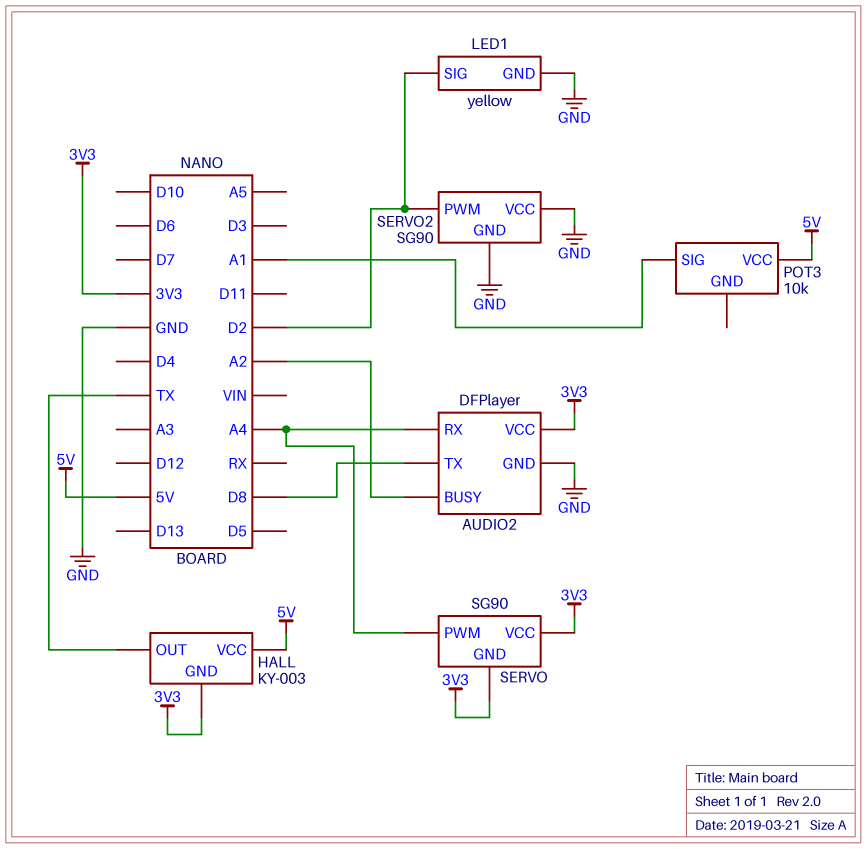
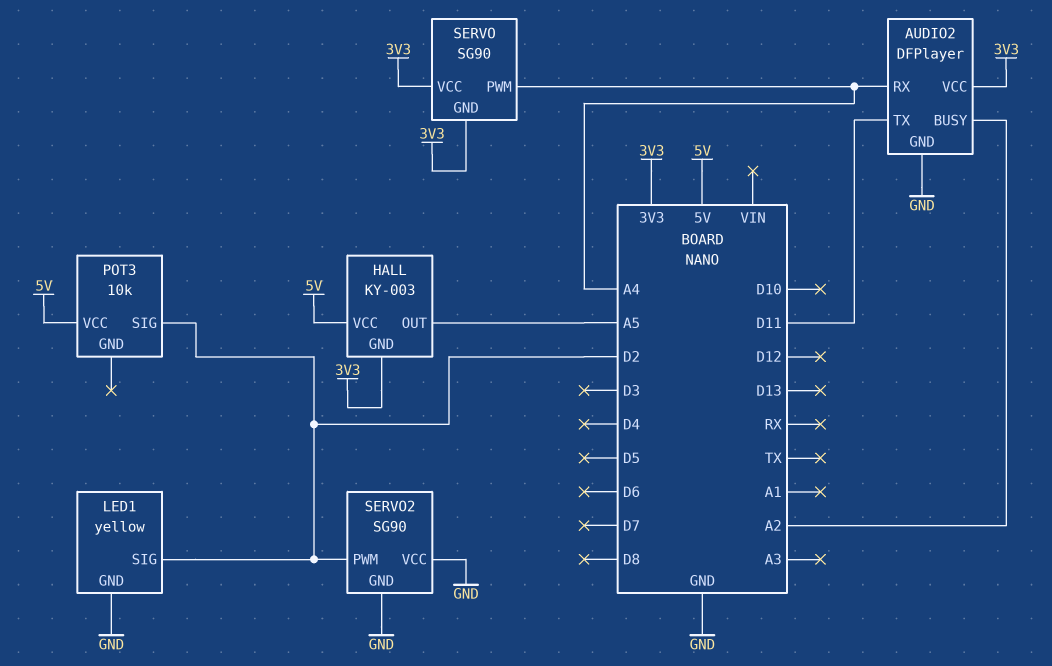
AUDIO2 pin TX: D8 -> D11
HALL pin OUT: TX -> A5
POT3 pin SIG: A1 -> D2

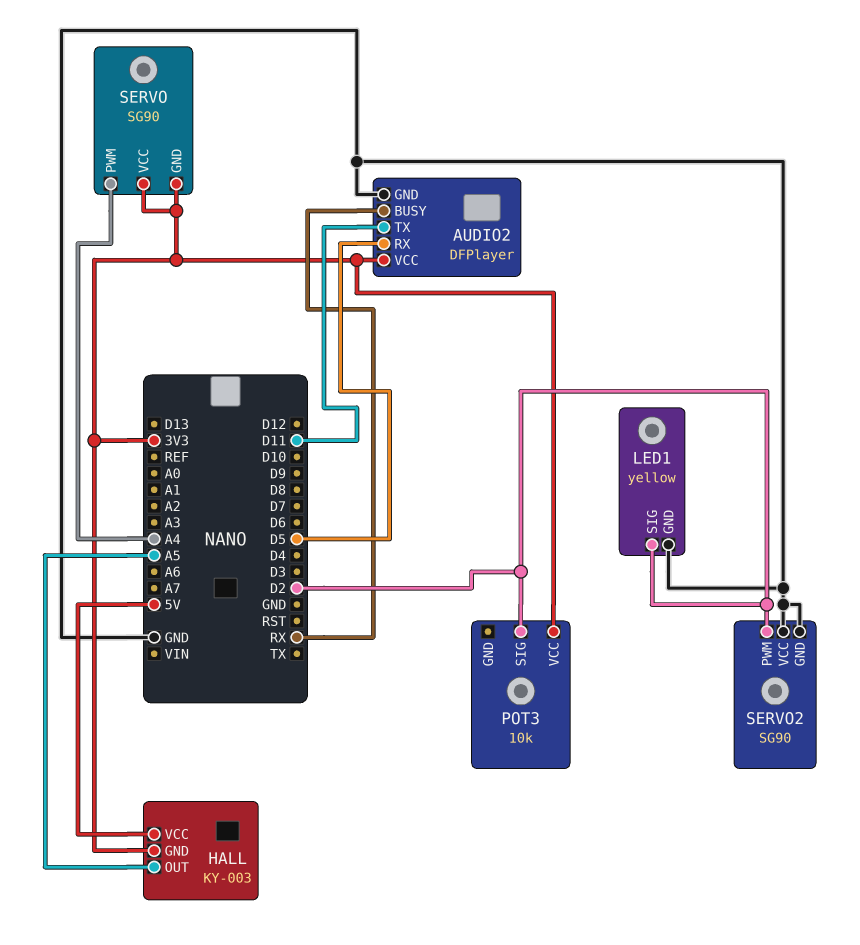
AUDIO2 pin BUSY: A2 -> RX
AUDIO2 pin RX: A4 -> D5
POT3 pin VCC: 5V -> 3V3

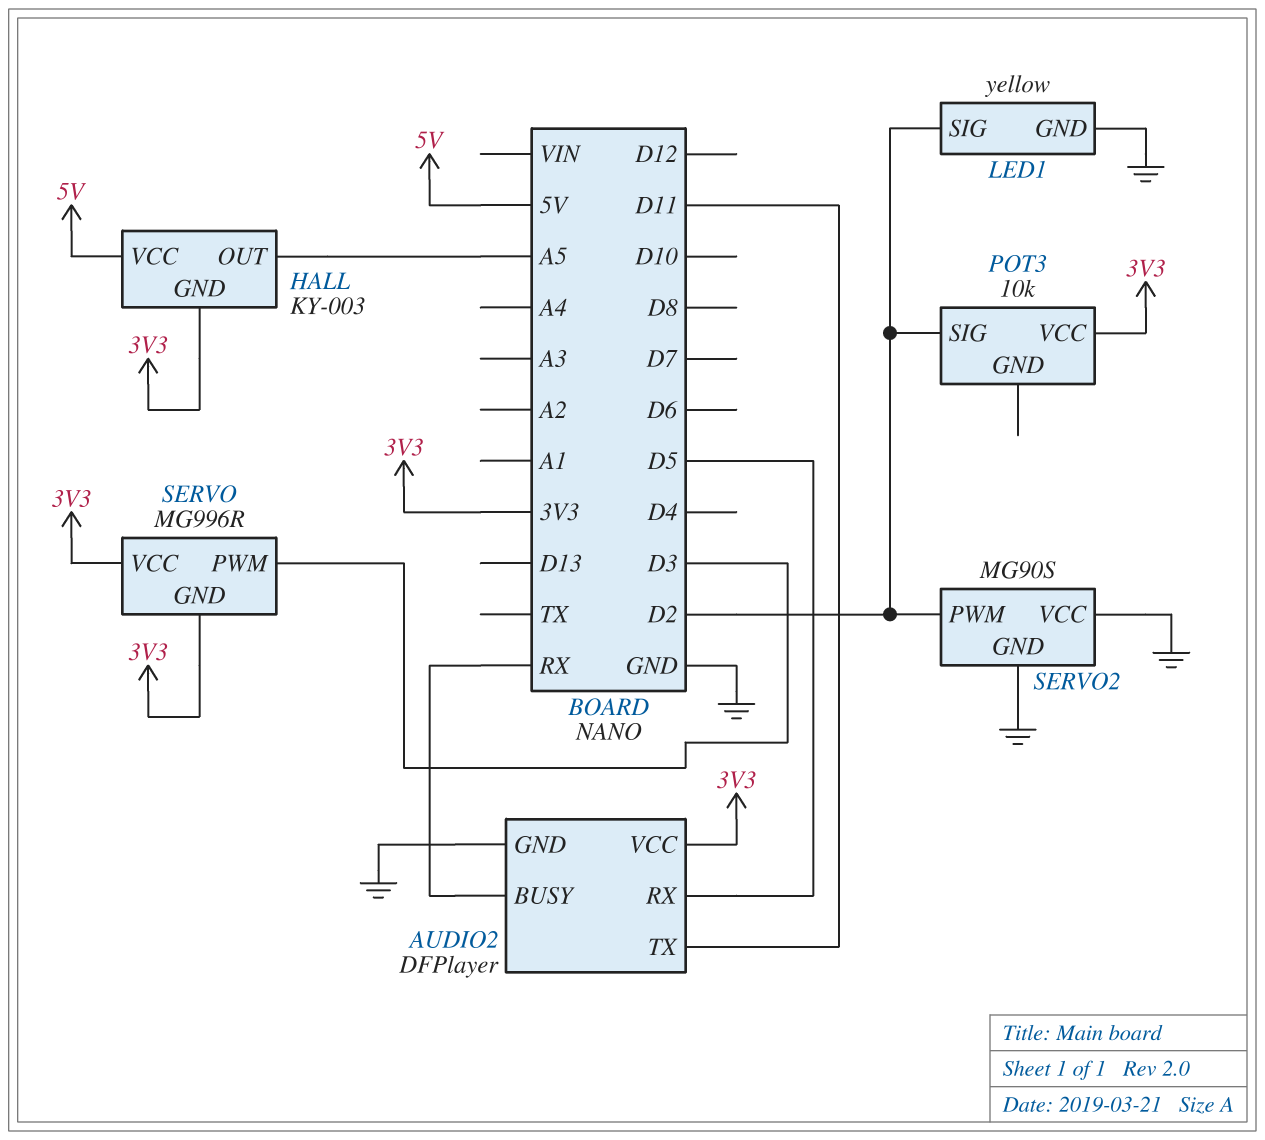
SERVO: SG90 -> MG996R
SERVO pin PWM: A4 -> D3
SERVO2: SG90 -> MG90S

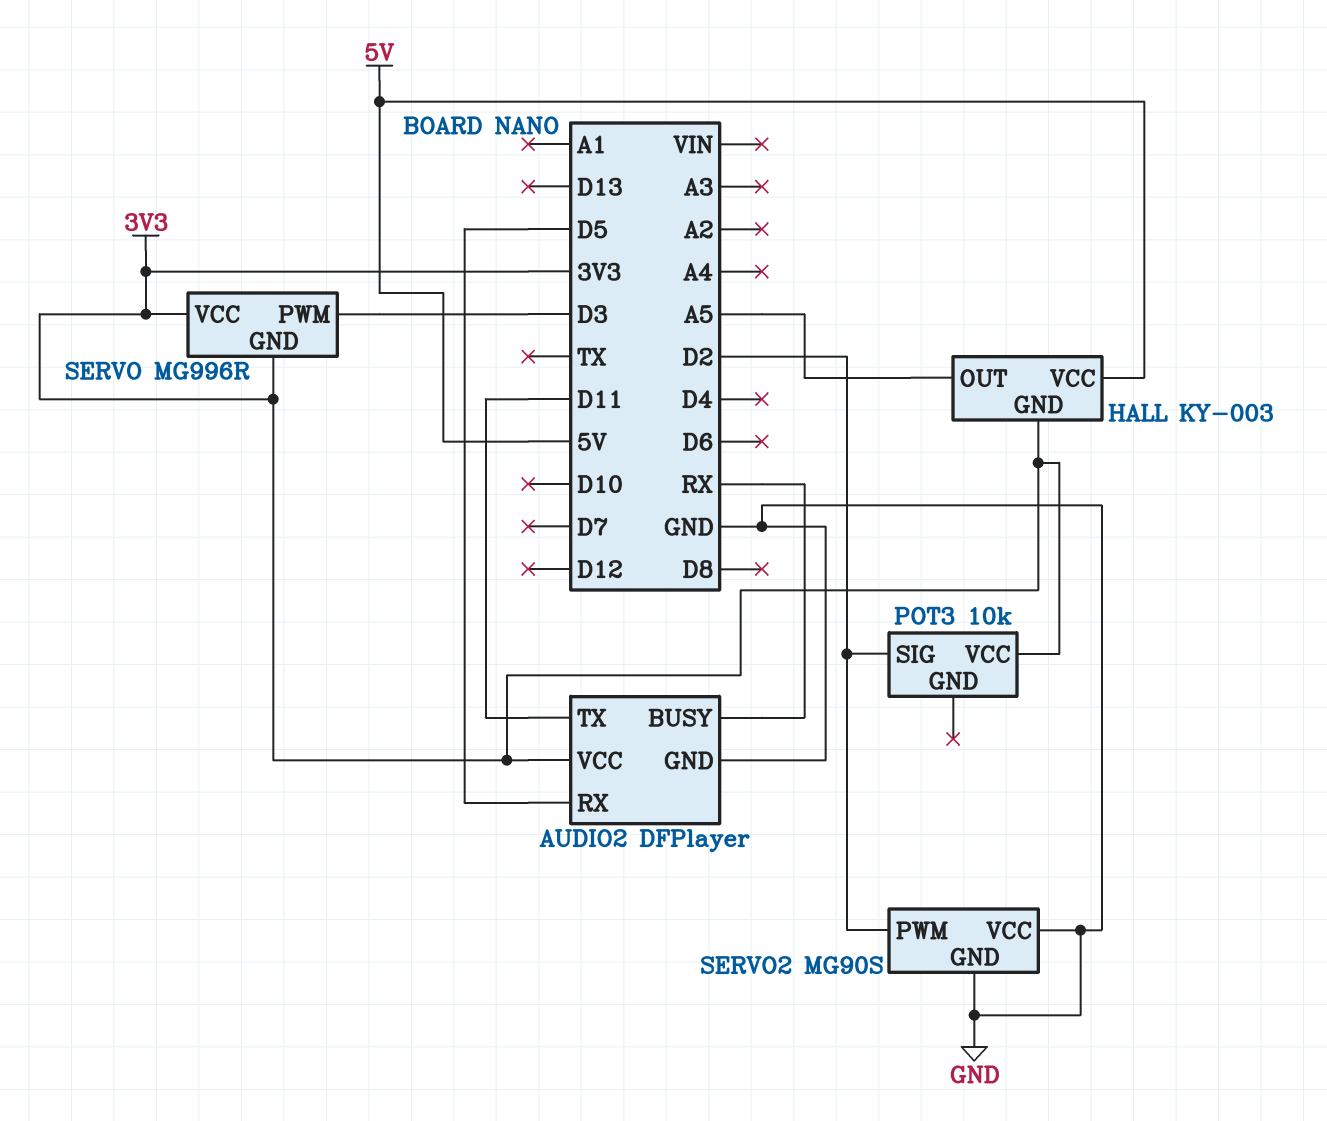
LED1: yellow -> none
LED1 pin GND: GND -> none
LED1 pin SIG: D2 -> none

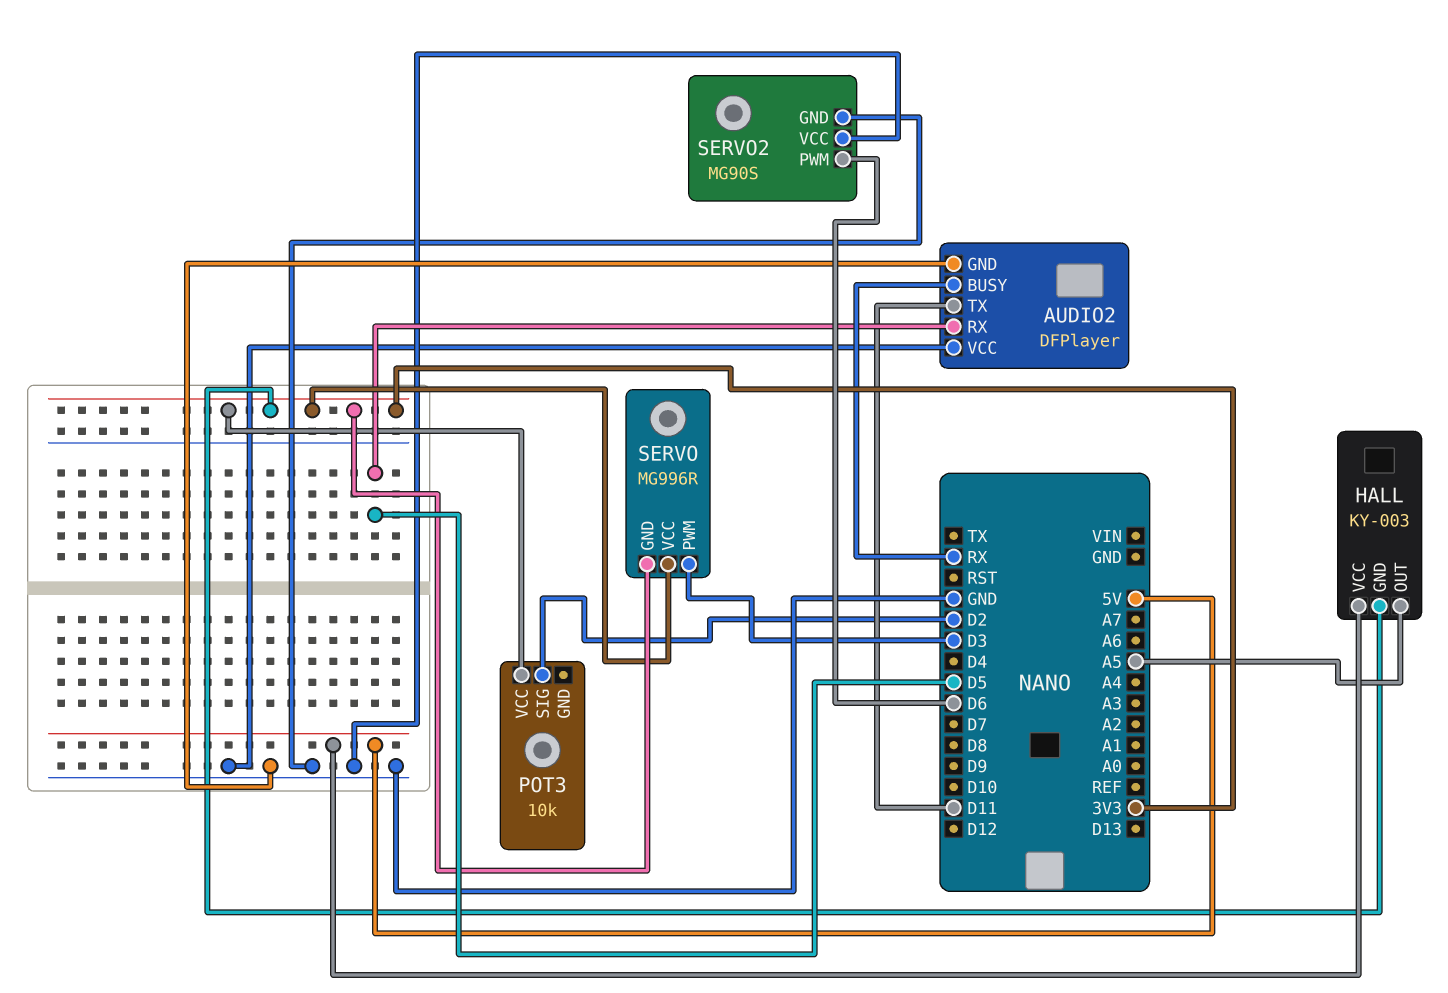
AUDIO2 pin VCC: 3V3 -> GND
SERVO2 pin PWM: D2 -> D6

